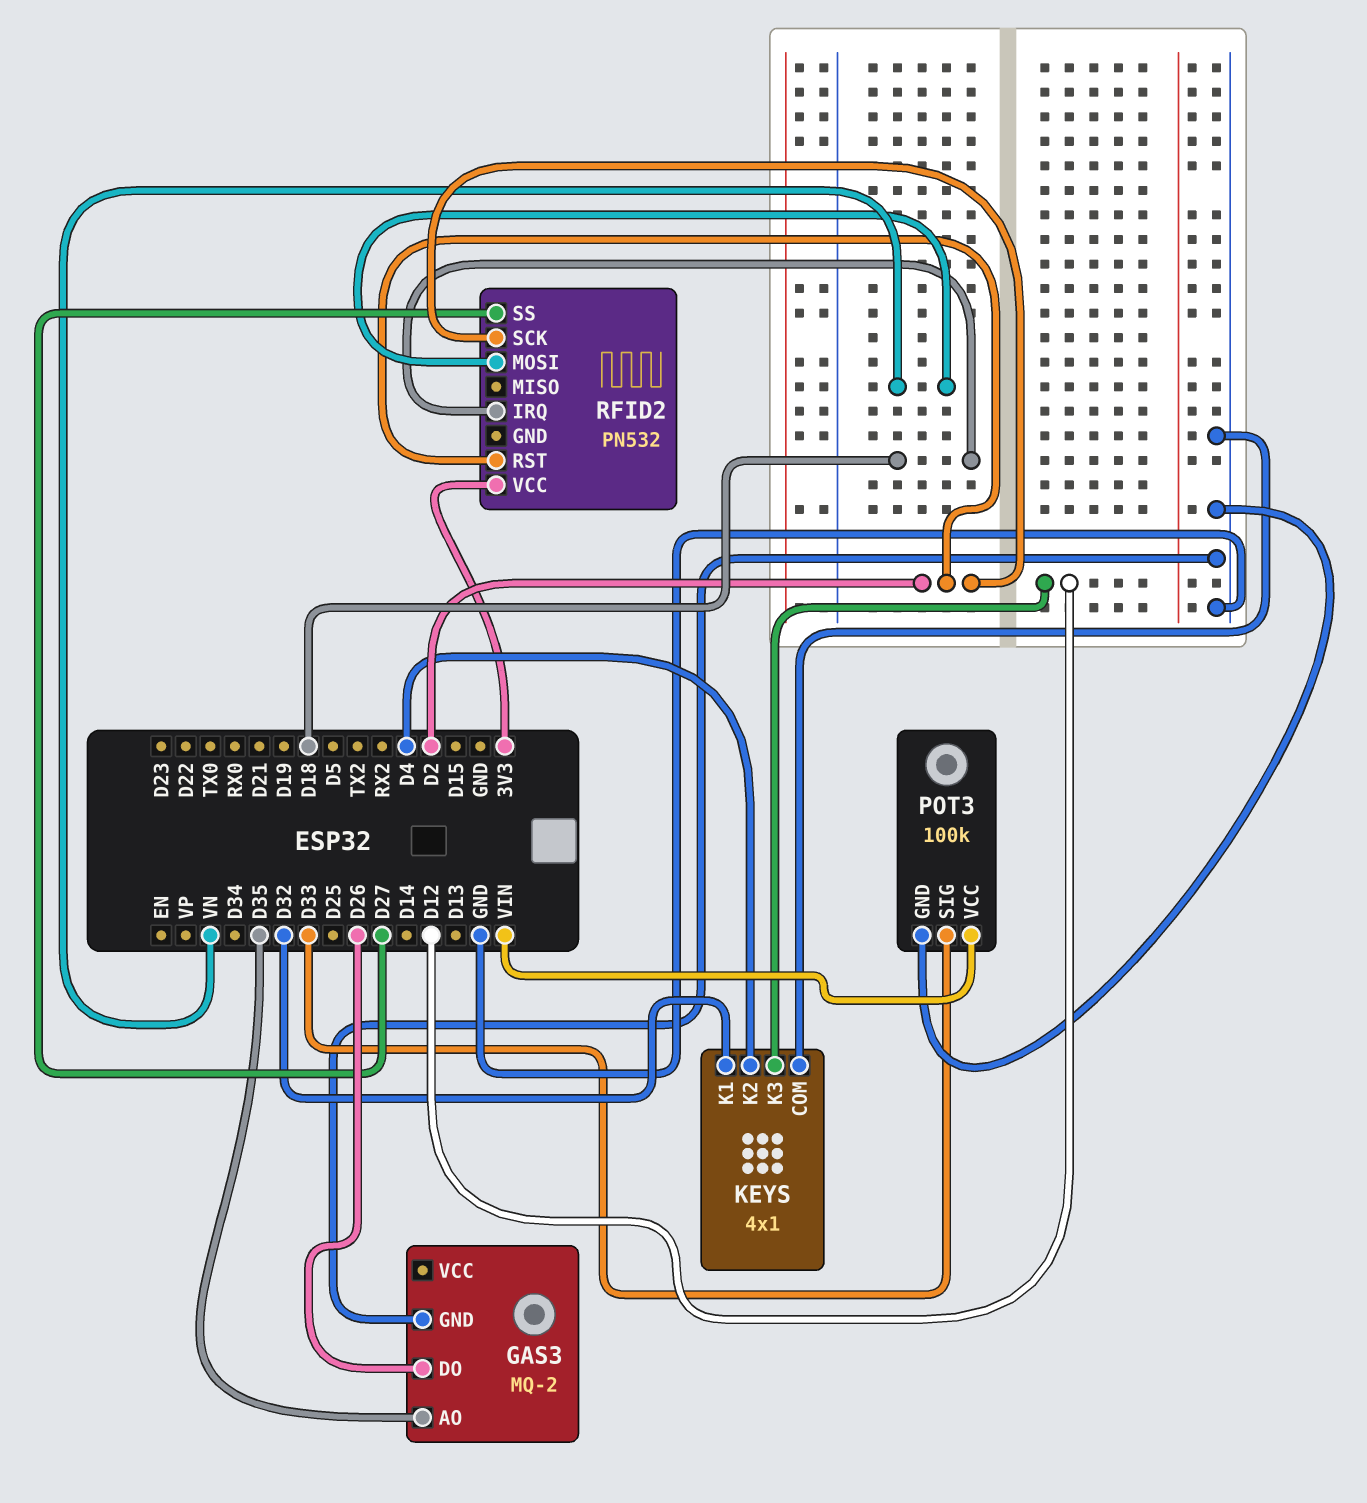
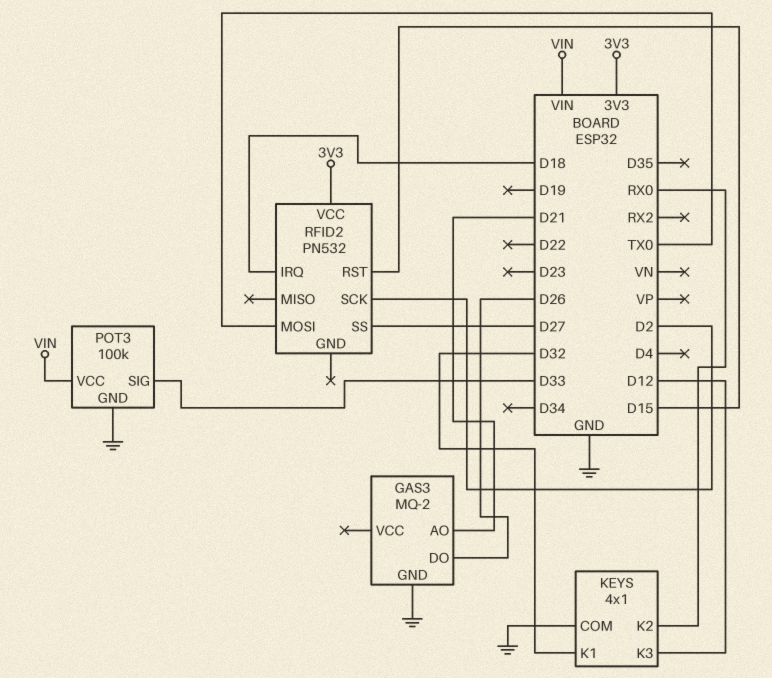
GAS3 pin AO: D35 -> D21
KEYS pin K2: D4 -> RX0
RFID2 pin MOSI: VN -> TX0
RFID2 pin RST: D2 -> D15

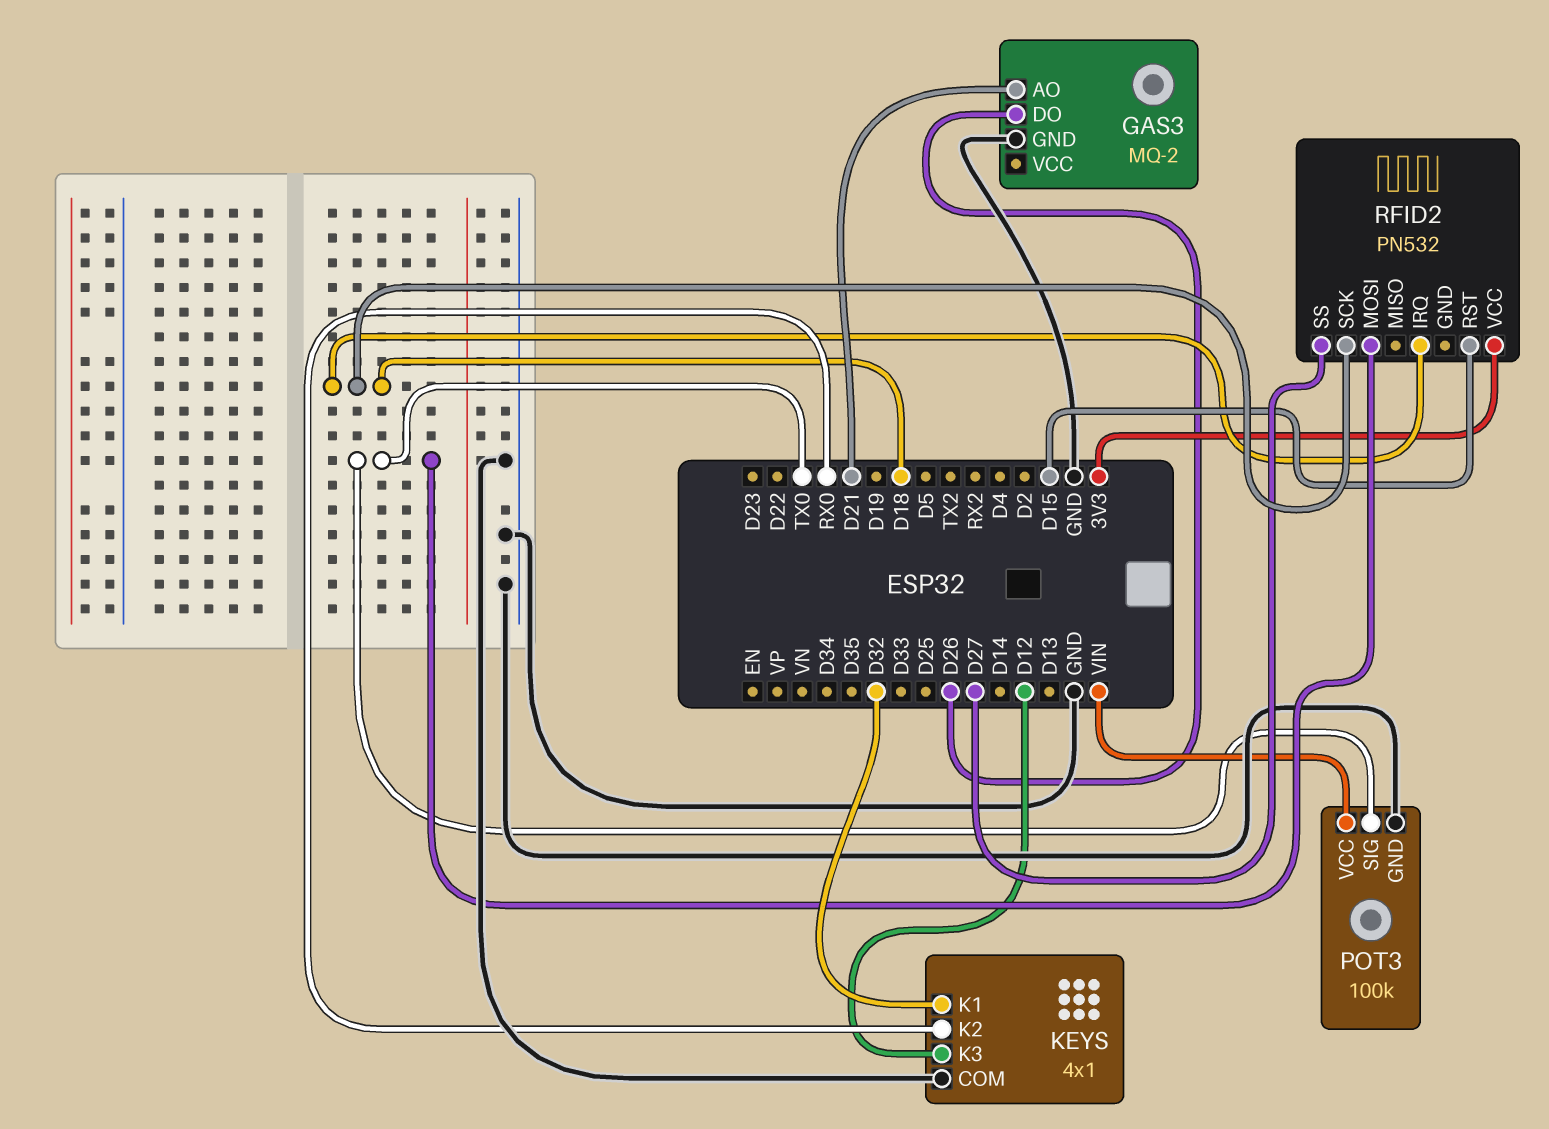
POT3 pin SIG: D33 -> TX0
RFID2 pin SCK: D2 -> D18

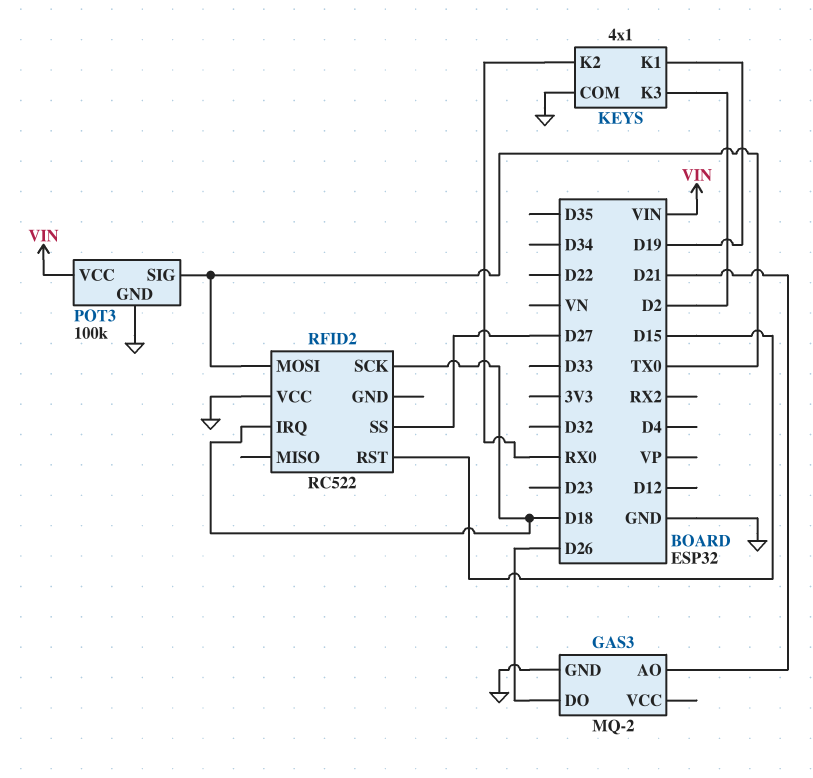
KEYS pin K1: D32 -> D19
KEYS pin K3: D12 -> D2
RFID2: PN532 -> RC522
RFID2 pin VCC: 3V3 -> GND

